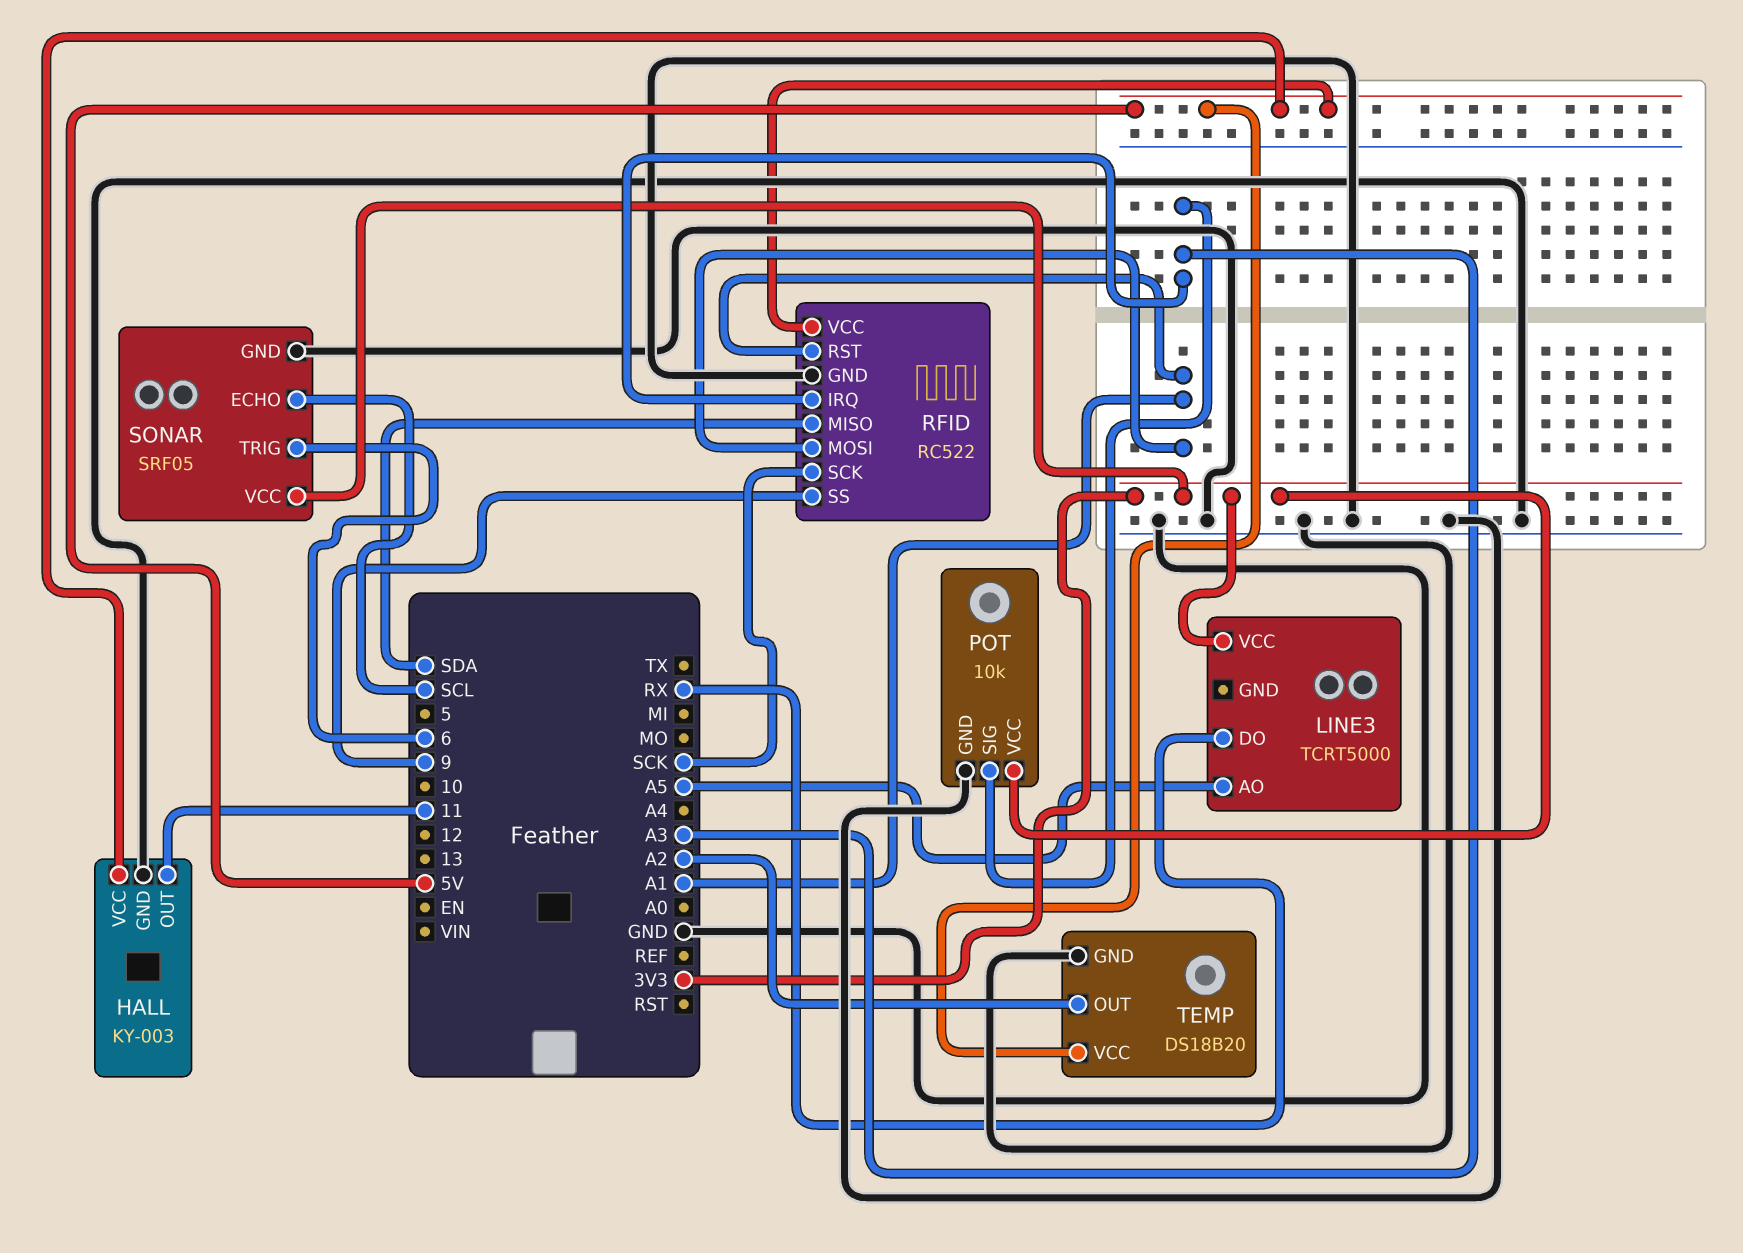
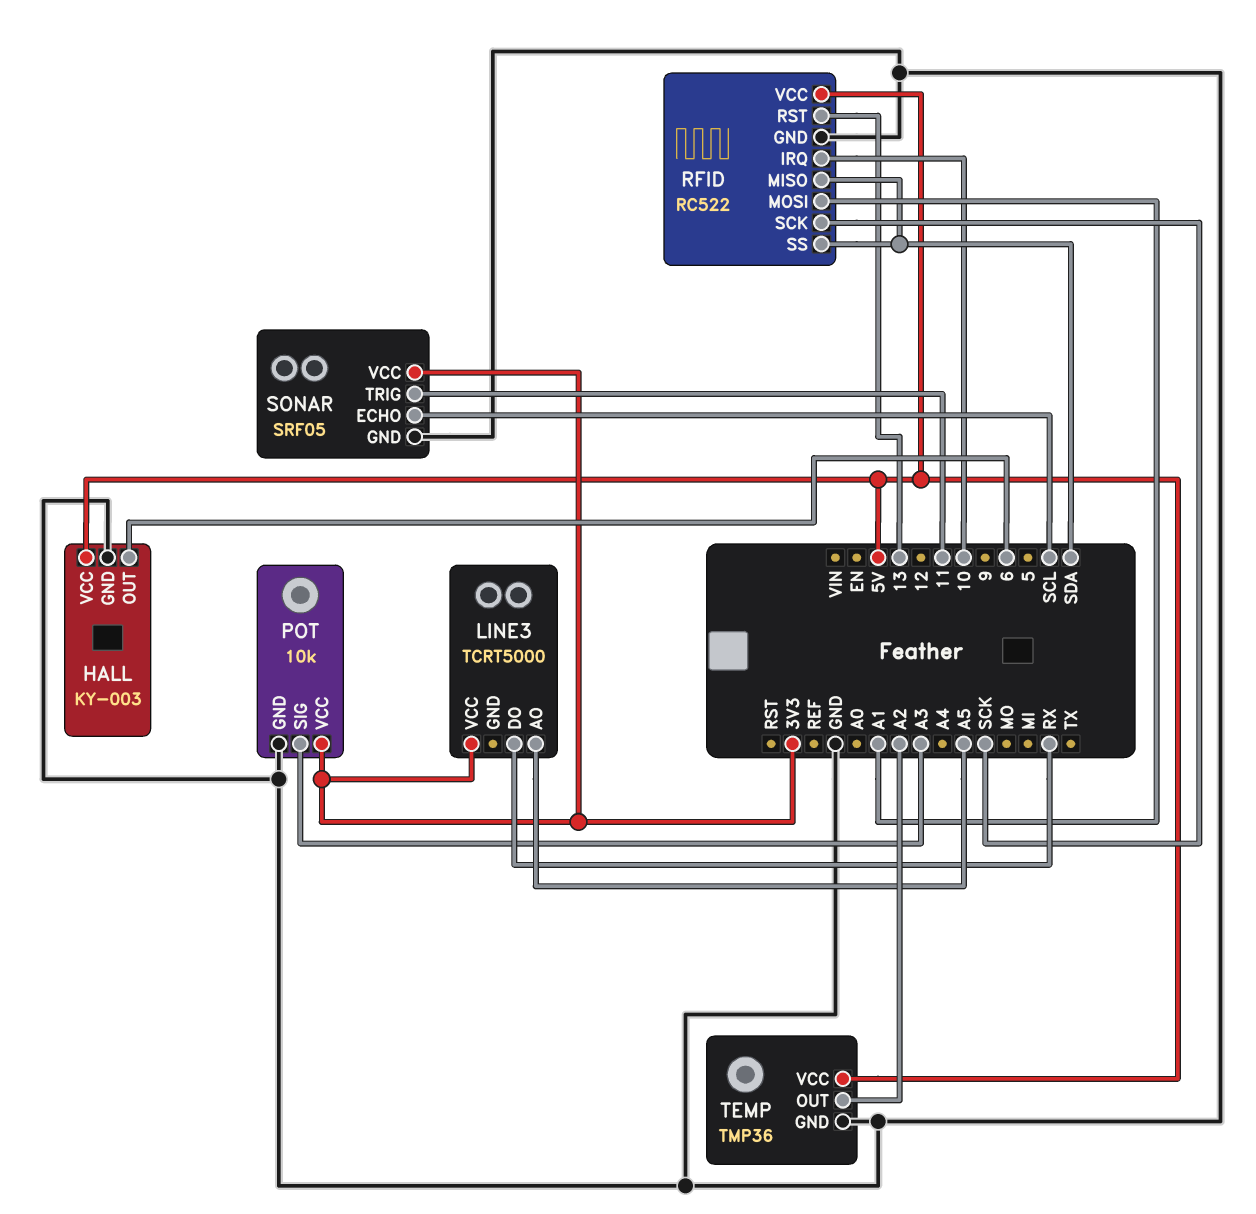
HALL pin OUT: 11 -> 6
RFID pin IRQ: A3 -> 10
RFID pin RST: A1 -> 13
RFID pin SS: 9 -> SDA
SONAR pin TRIG: 6 -> 11
TEMP: DS18B20 -> TMP36

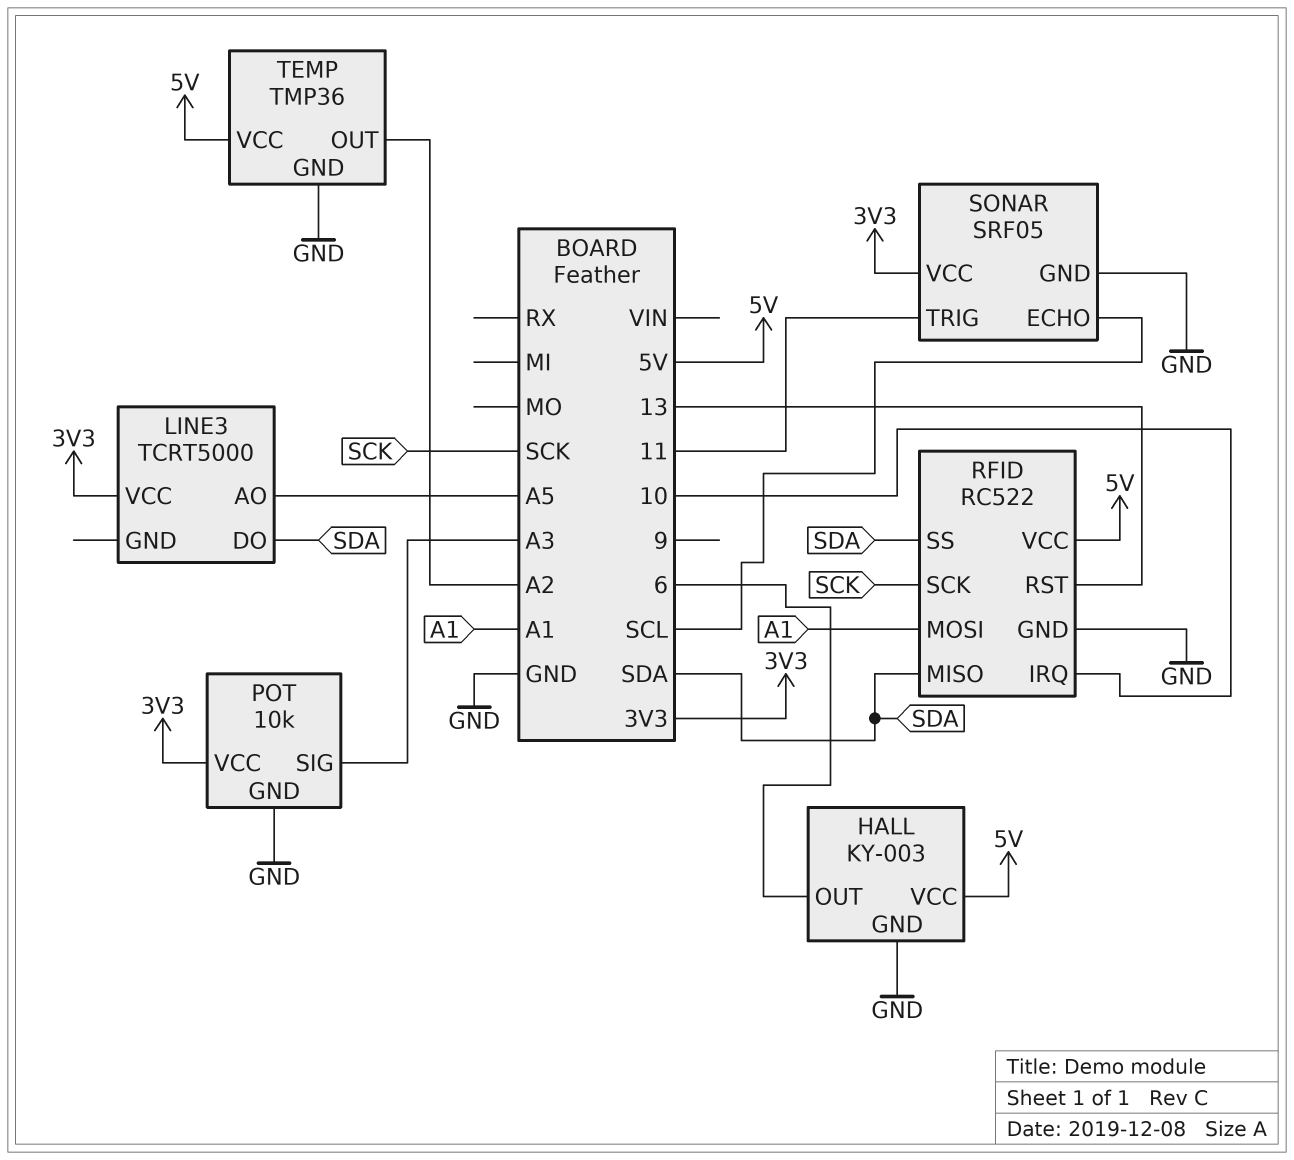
LINE3 pin DO: RX -> SDA

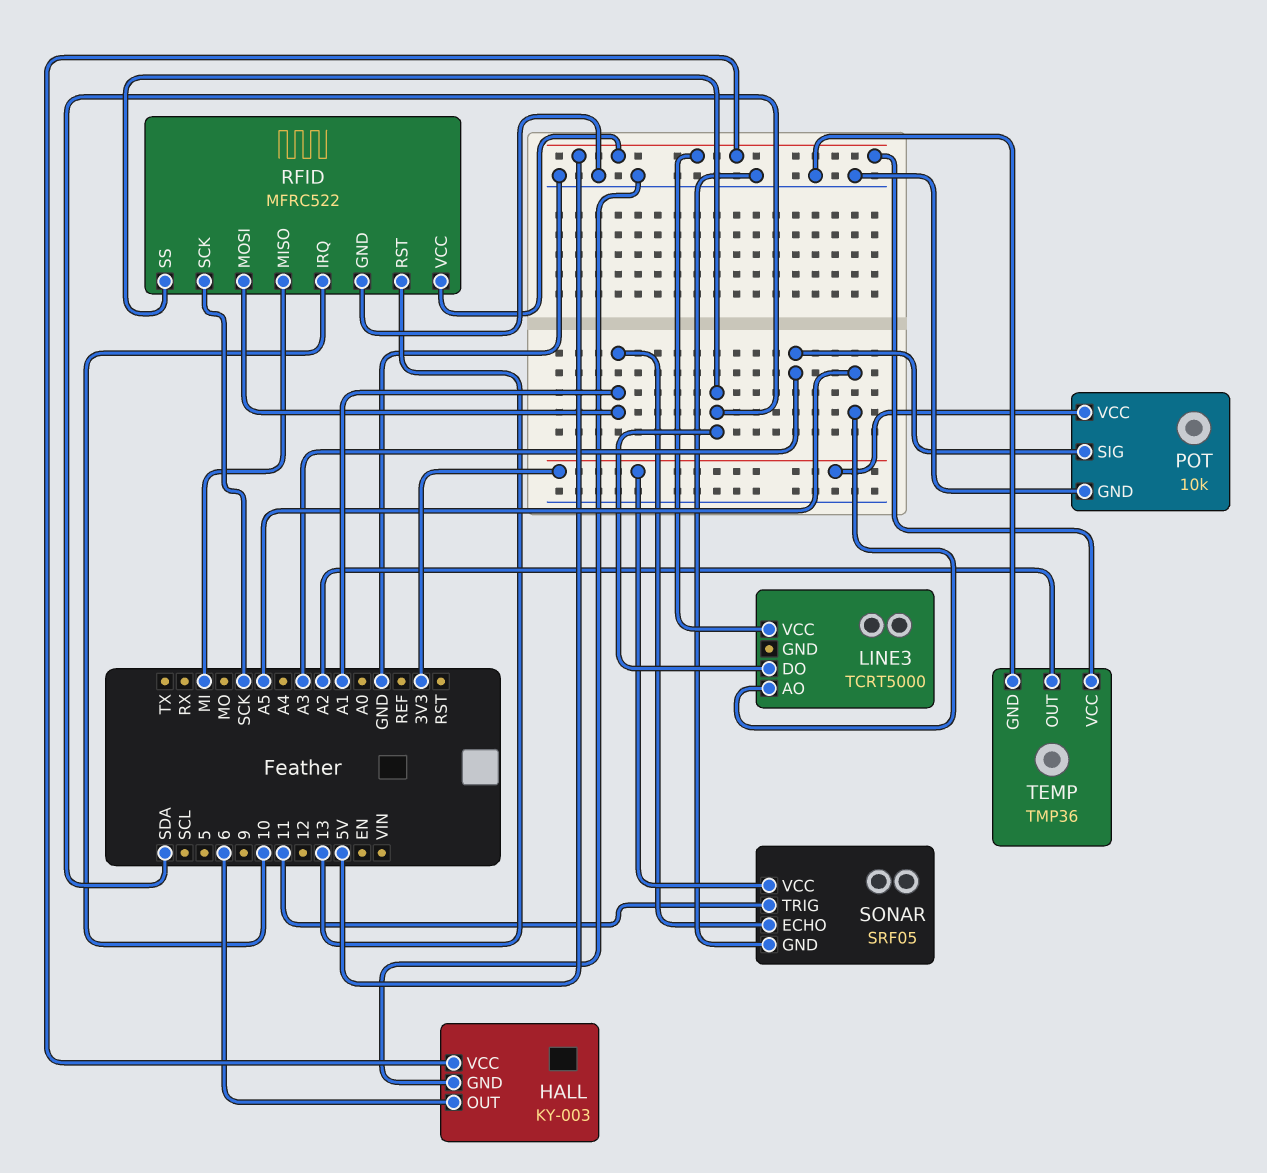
LINE3 pin VCC: 3V3 -> 5V
RFID: RC522 -> MFRC522
RFID pin MISO: SDA -> MI
SONAR pin ECHO: SCL -> A1

